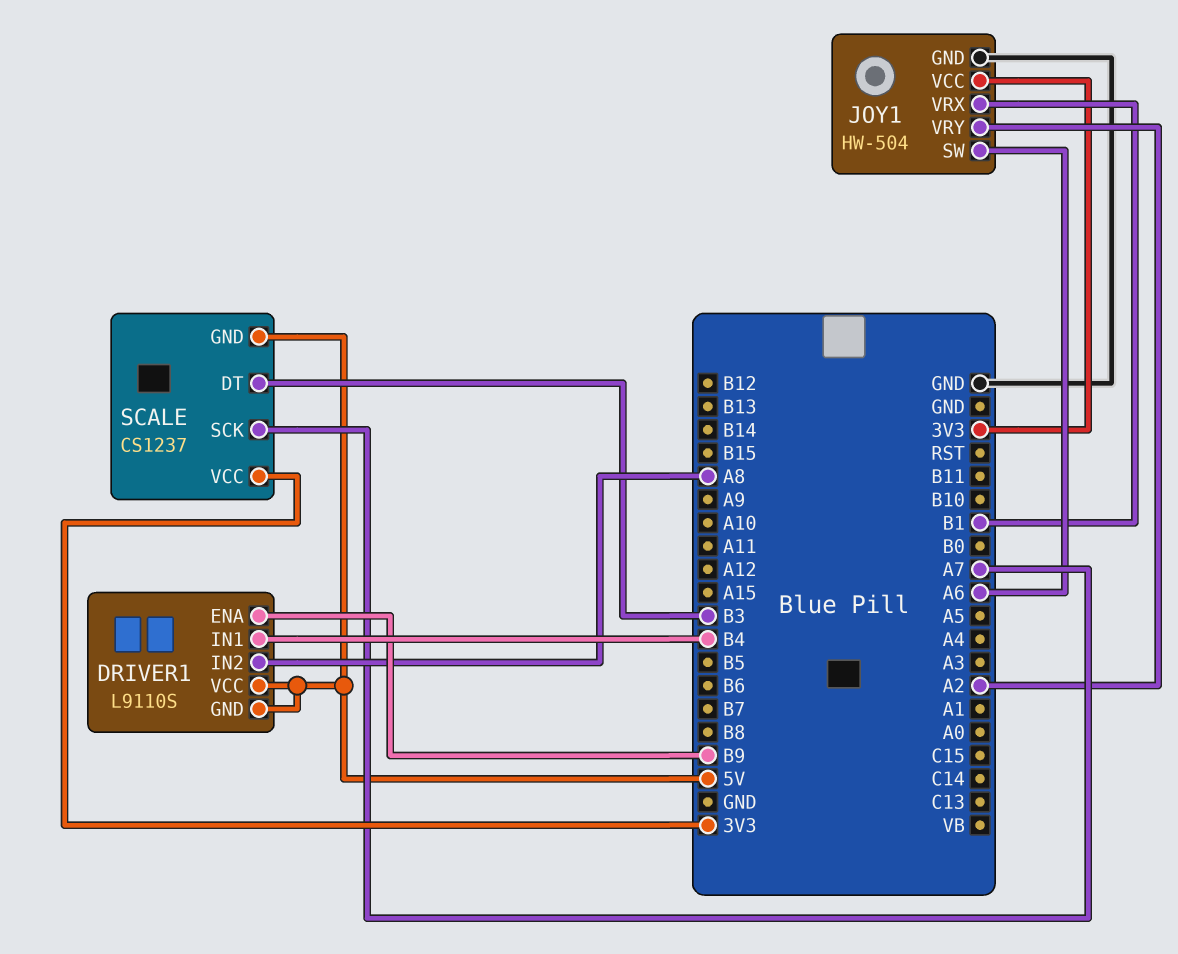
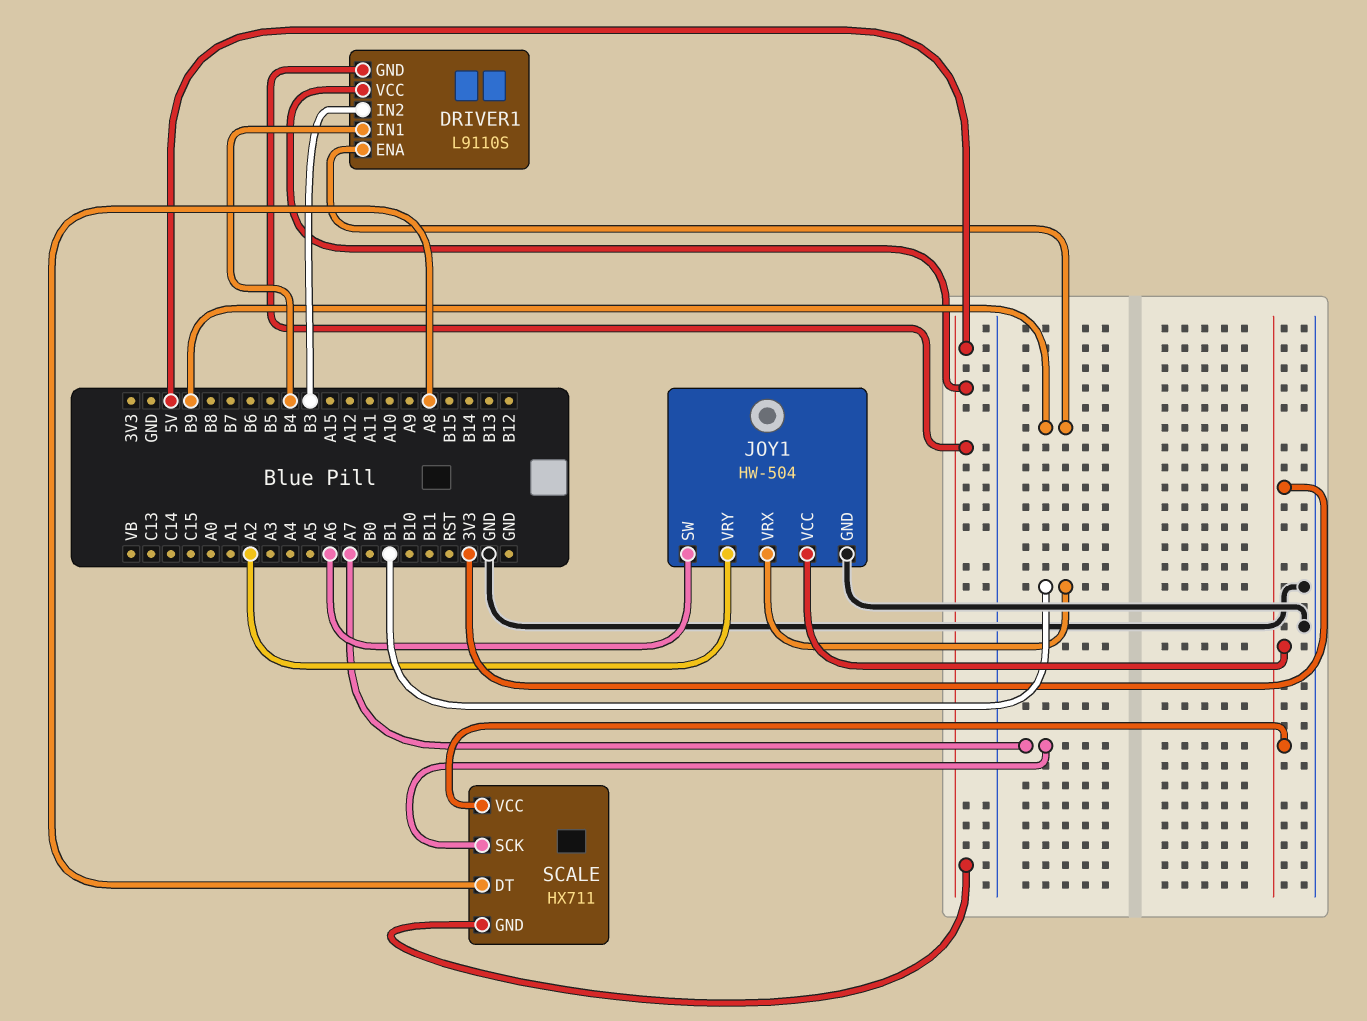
DRIVER1 pin IN2: A8 -> B3
SCALE: CS1237 -> HX711
SCALE pin DT: B3 -> A8

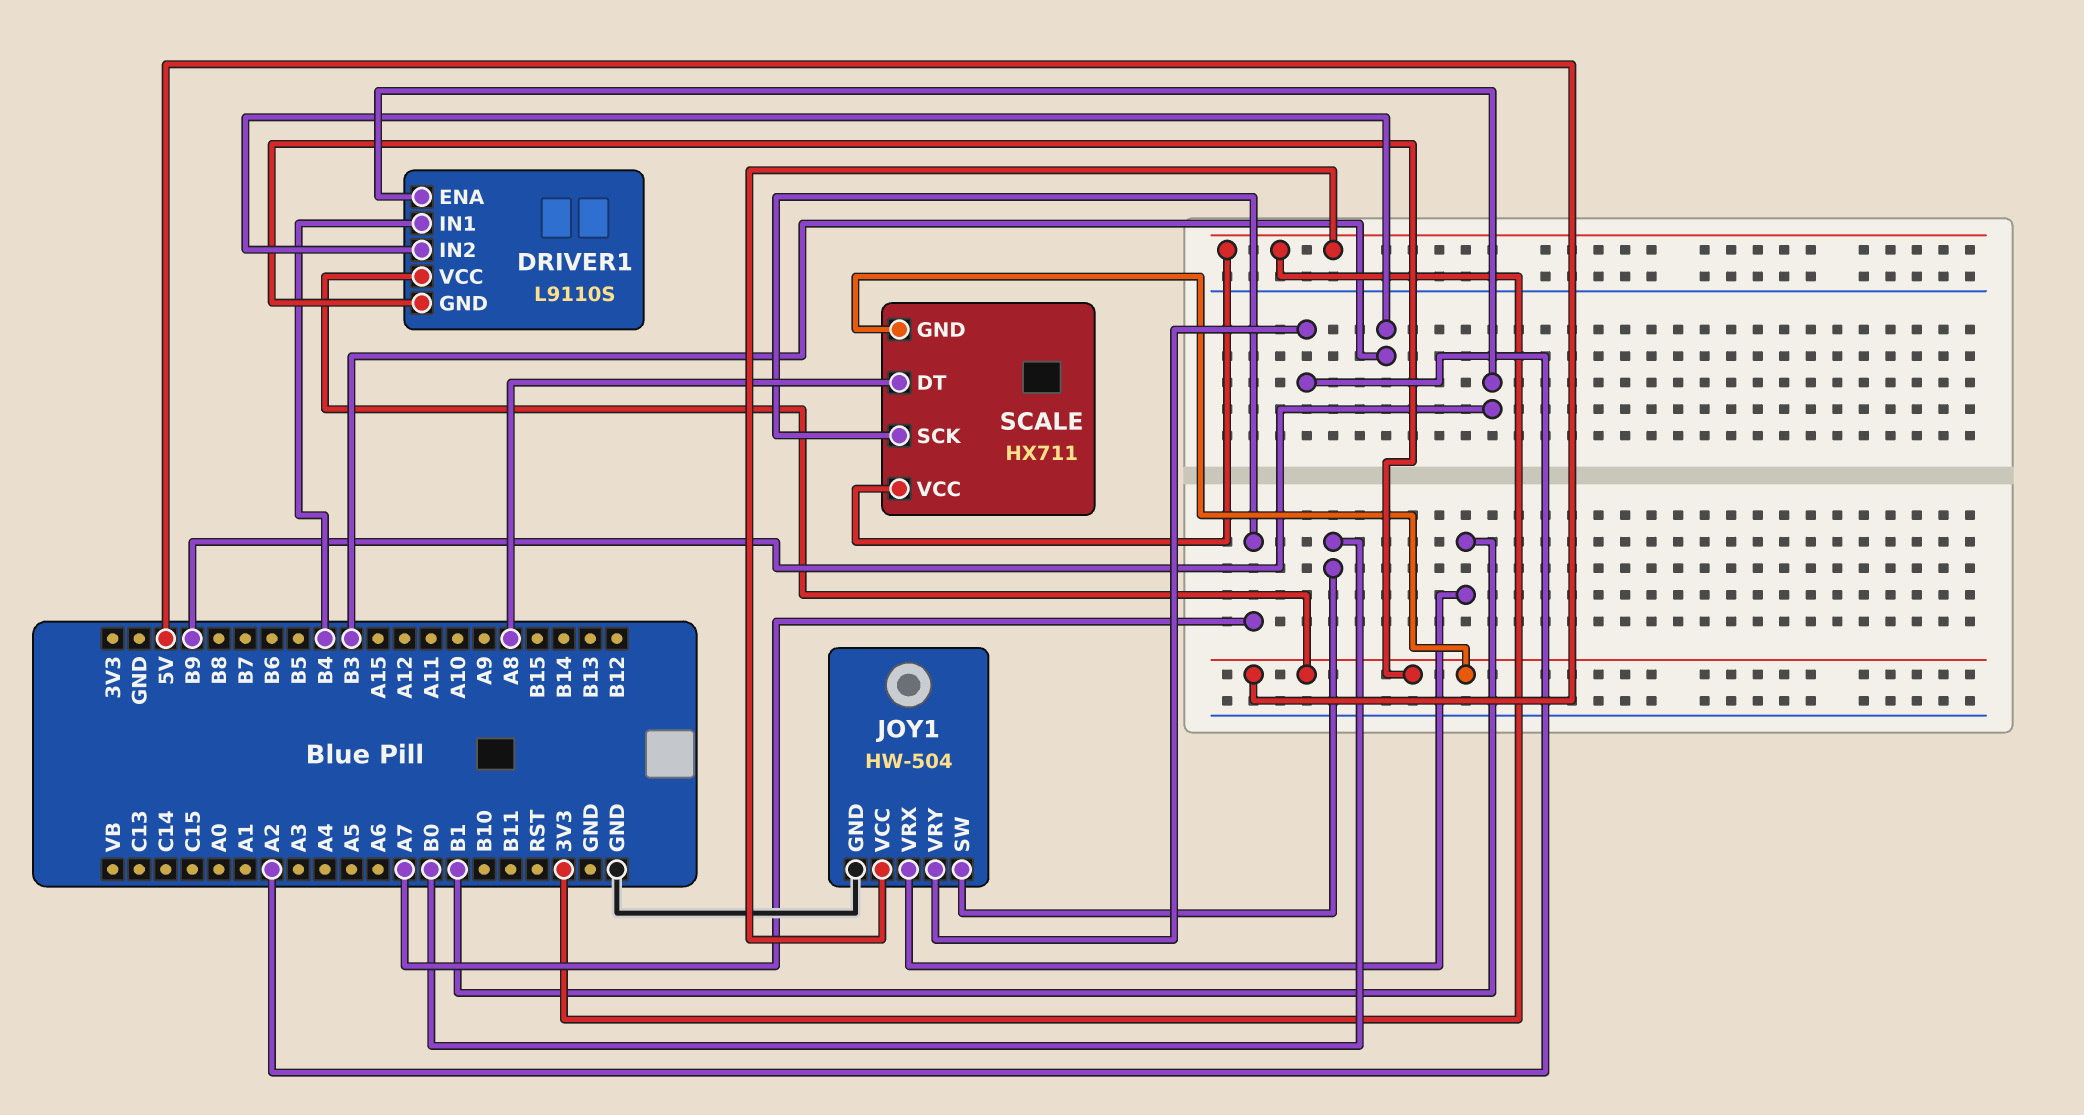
JOY1 pin SW: A6 -> B0

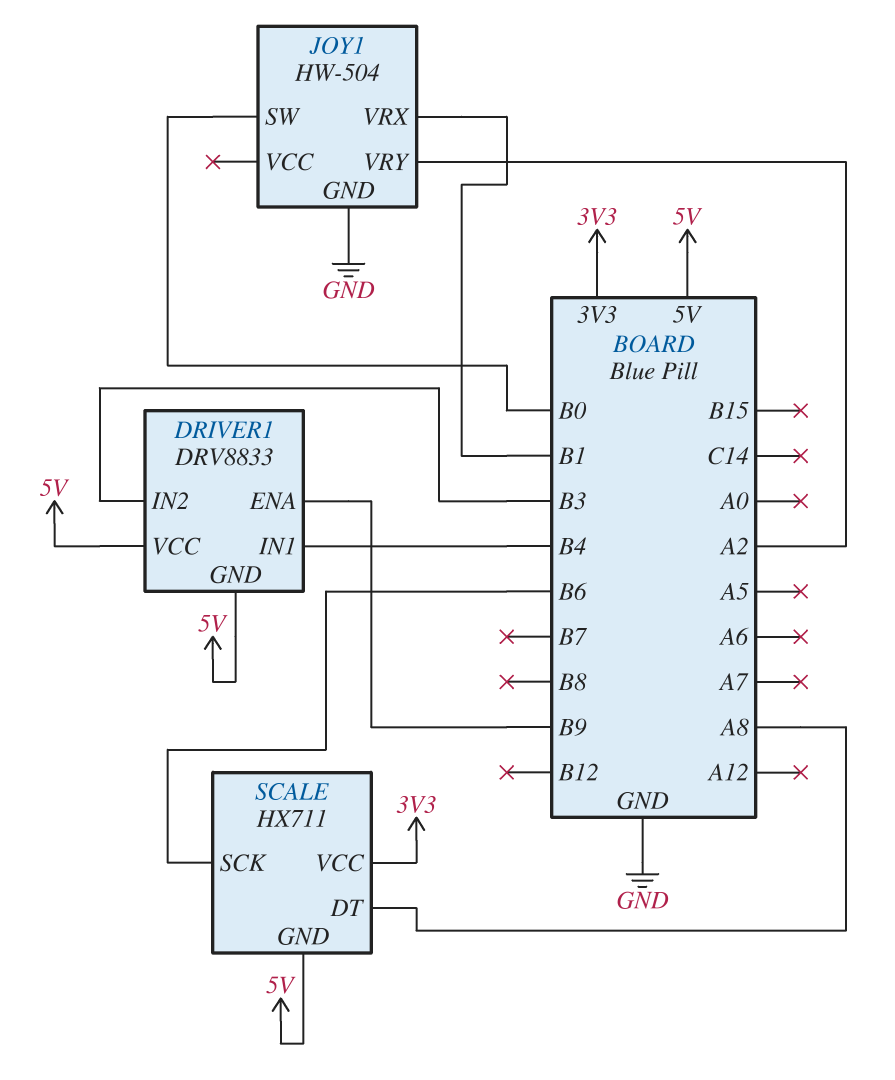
DRIVER1: L9110S -> DRV8833
JOY1 pin VCC: 3V3 -> none
SCALE pin SCK: A7 -> B6

